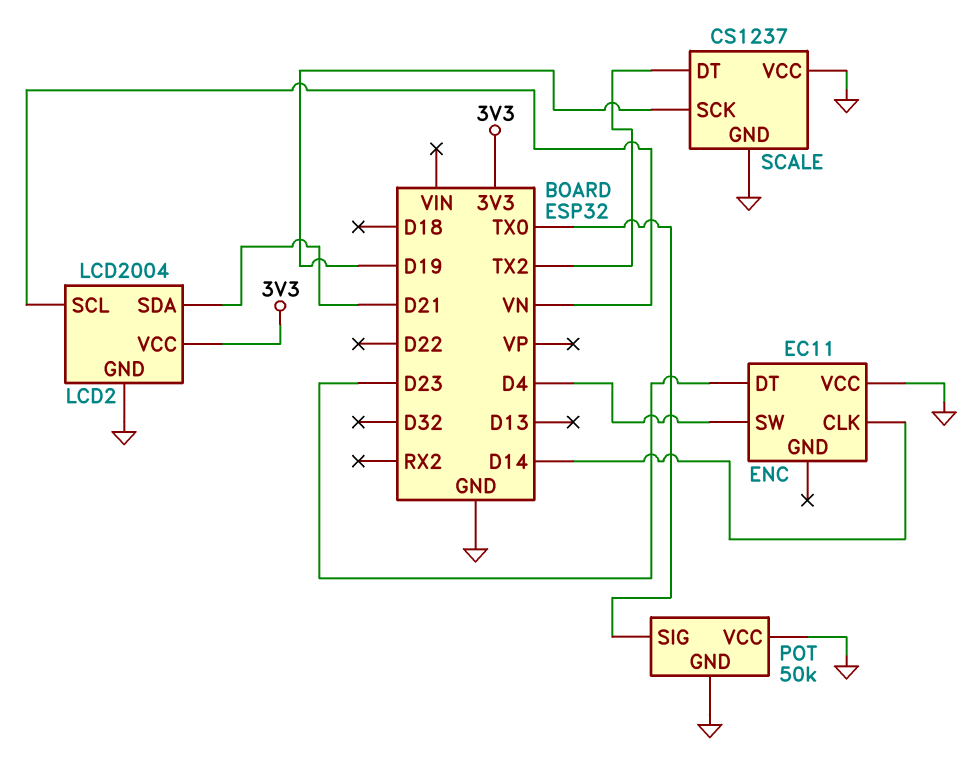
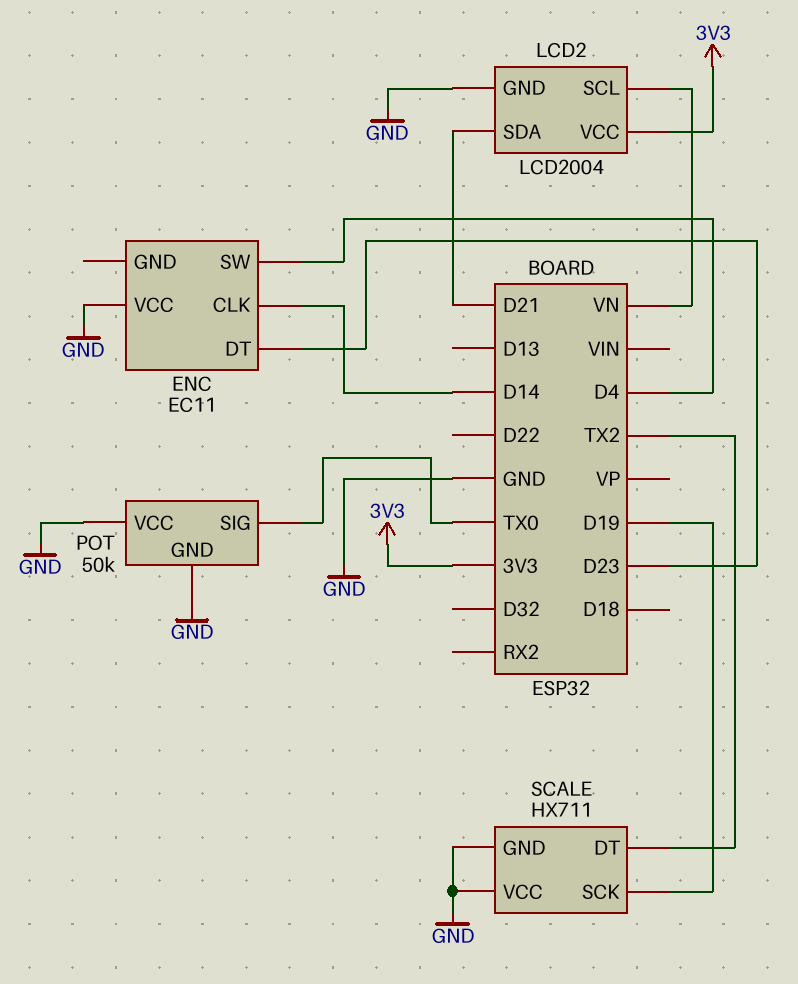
SCALE: CS1237 -> HX711

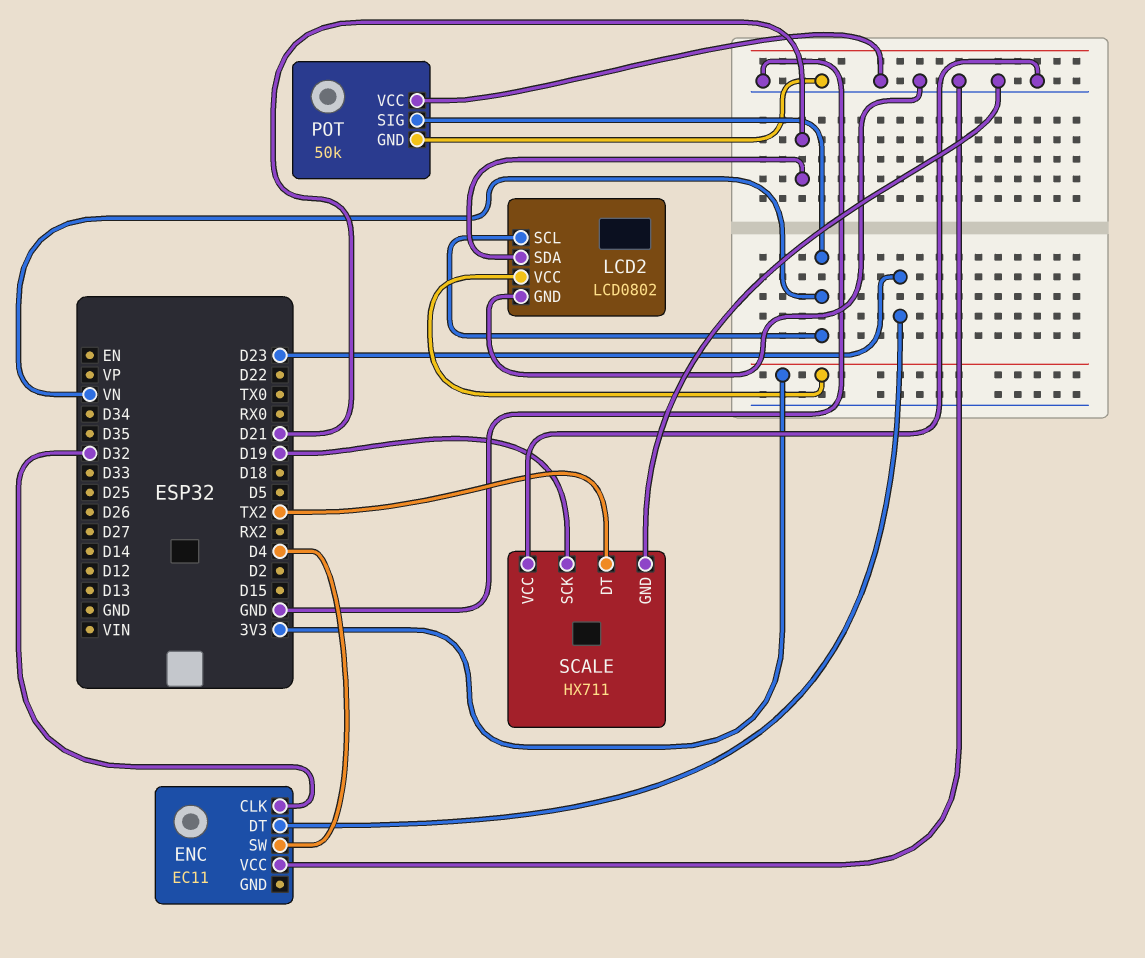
ENC pin CLK: D14 -> D32
LCD2: LCD2004 -> LCD0802
POT pin SIG: TX0 -> VN

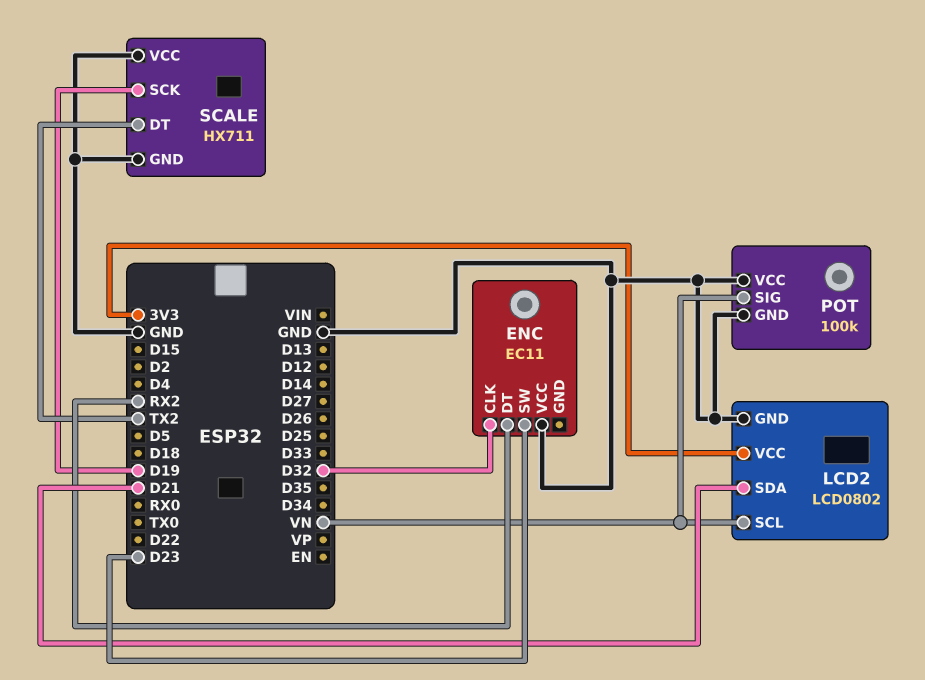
ENC pin DT: D23 -> RX2
ENC pin SW: D4 -> D23
POT: 50k -> 100k

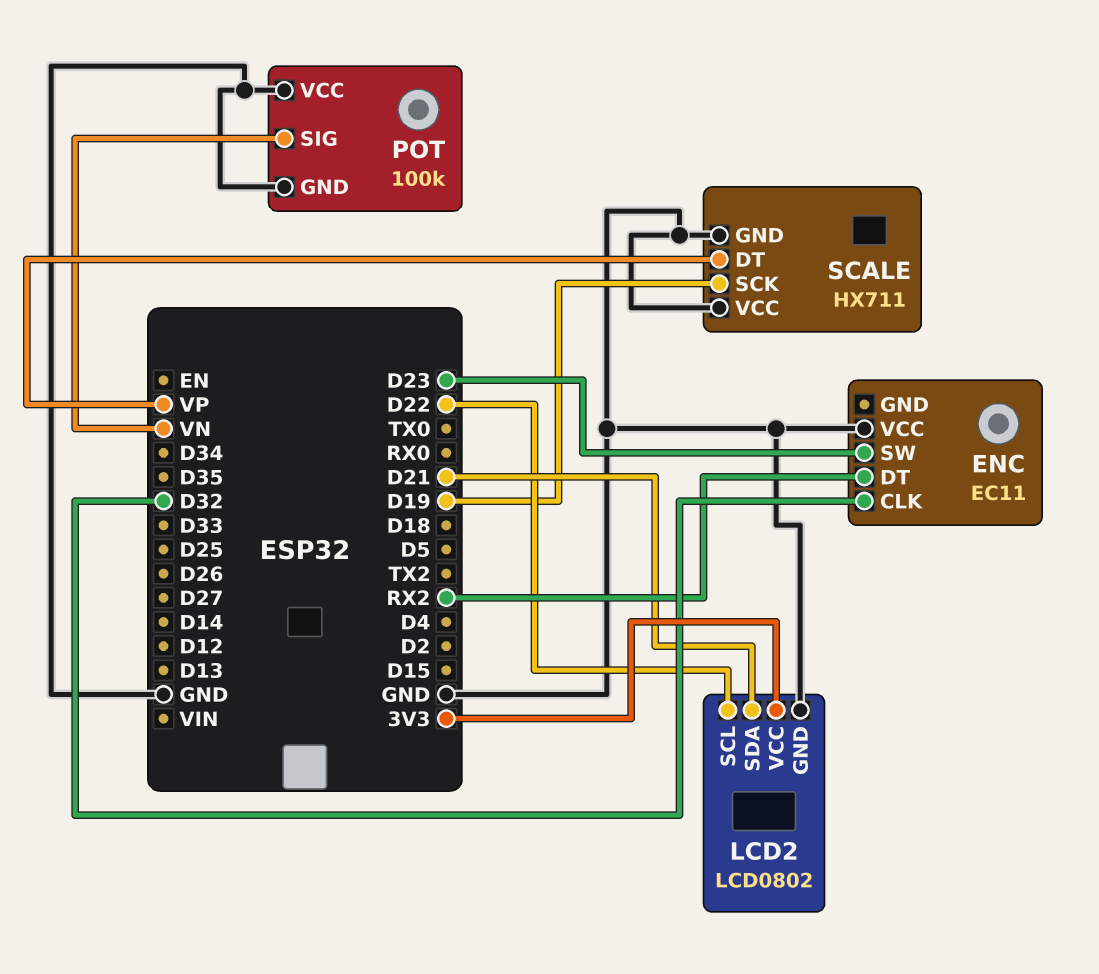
LCD2 pin SCL: VN -> D22
SCALE pin DT: TX2 -> VP

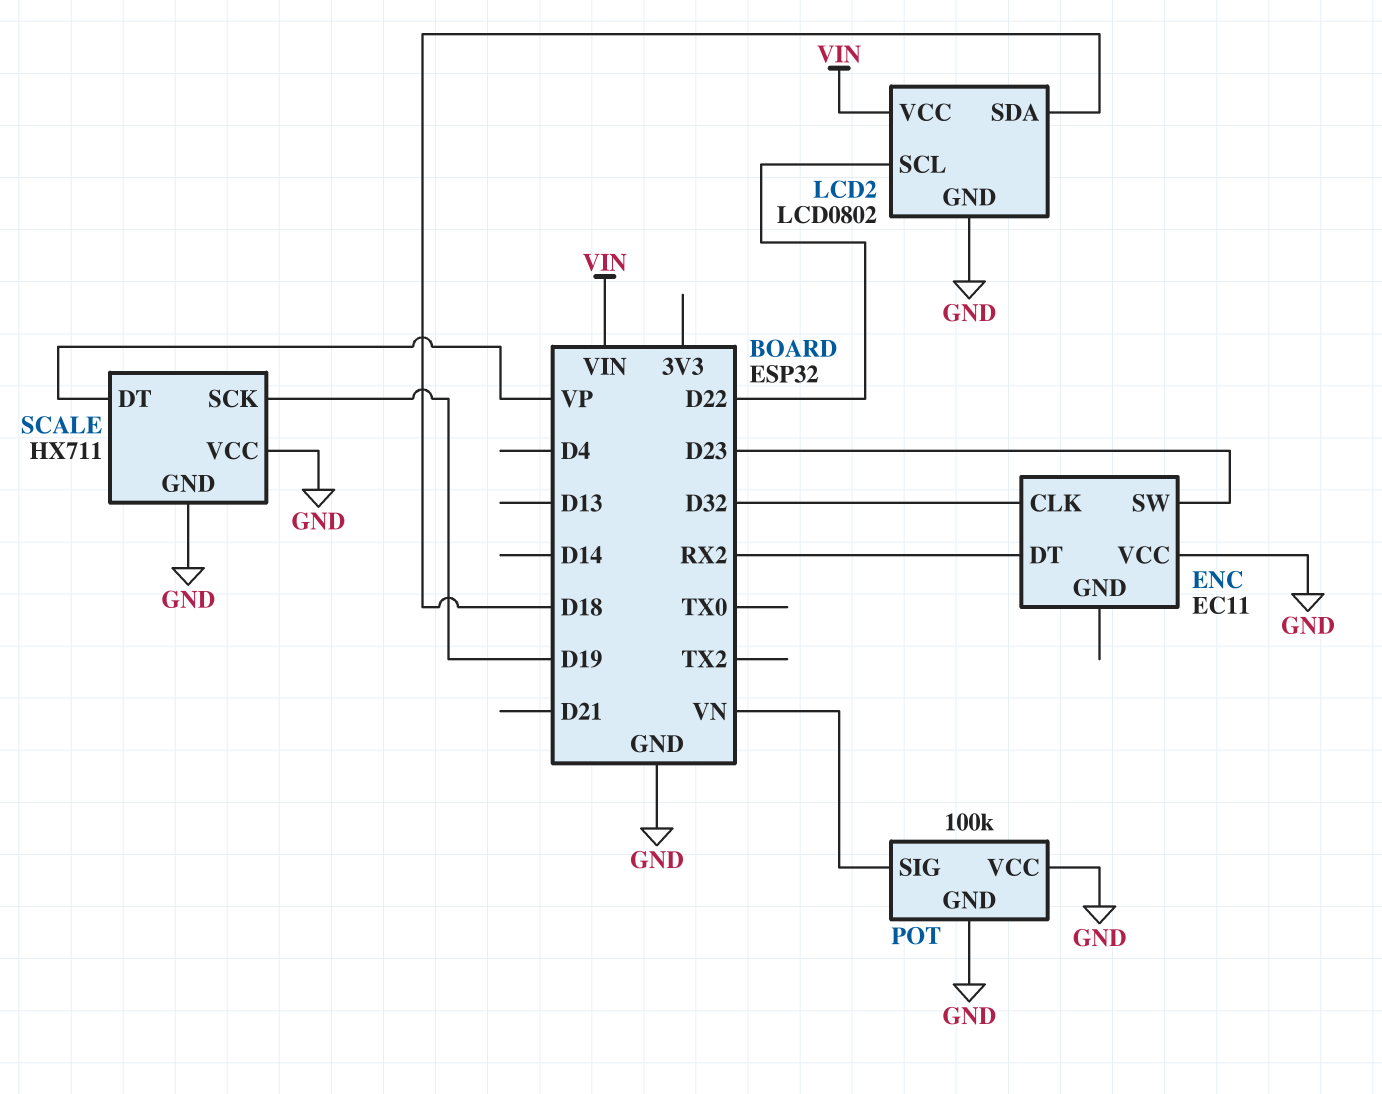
LCD2 pin SDA: D21 -> D18
LCD2 pin VCC: 3V3 -> VIN

